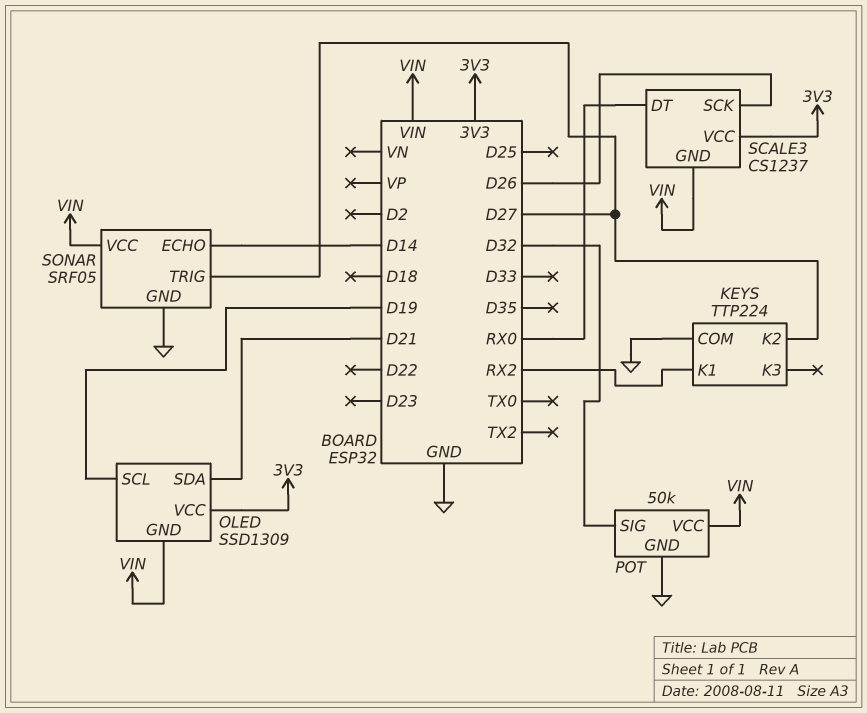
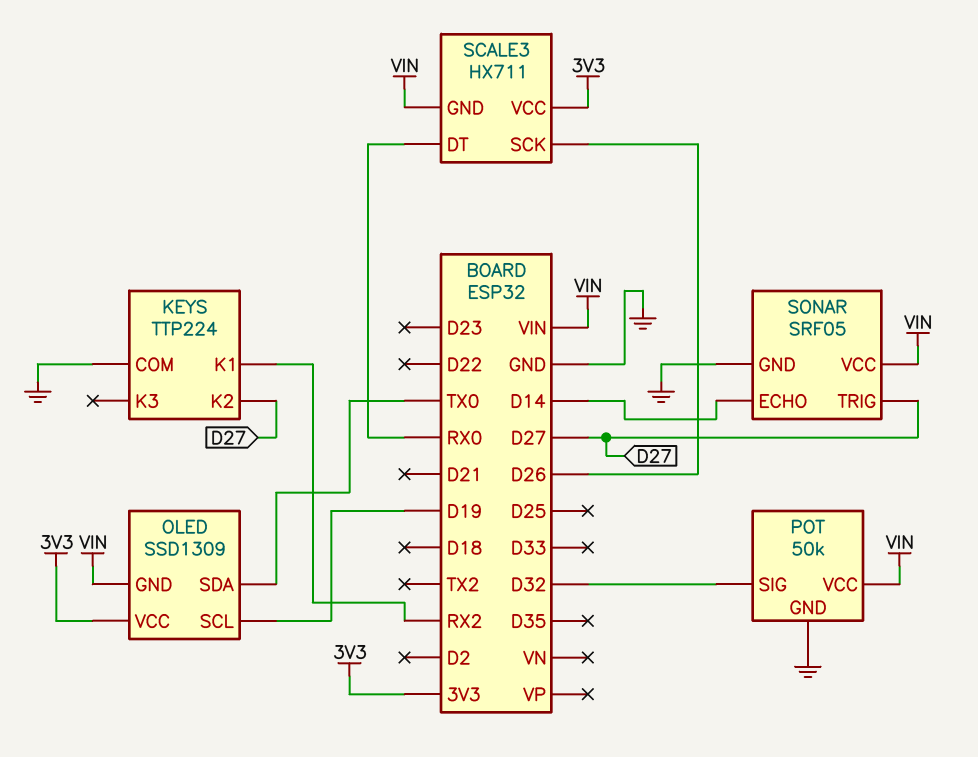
OLED pin SDA: D21 -> TX0
SCALE3: CS1237 -> HX711

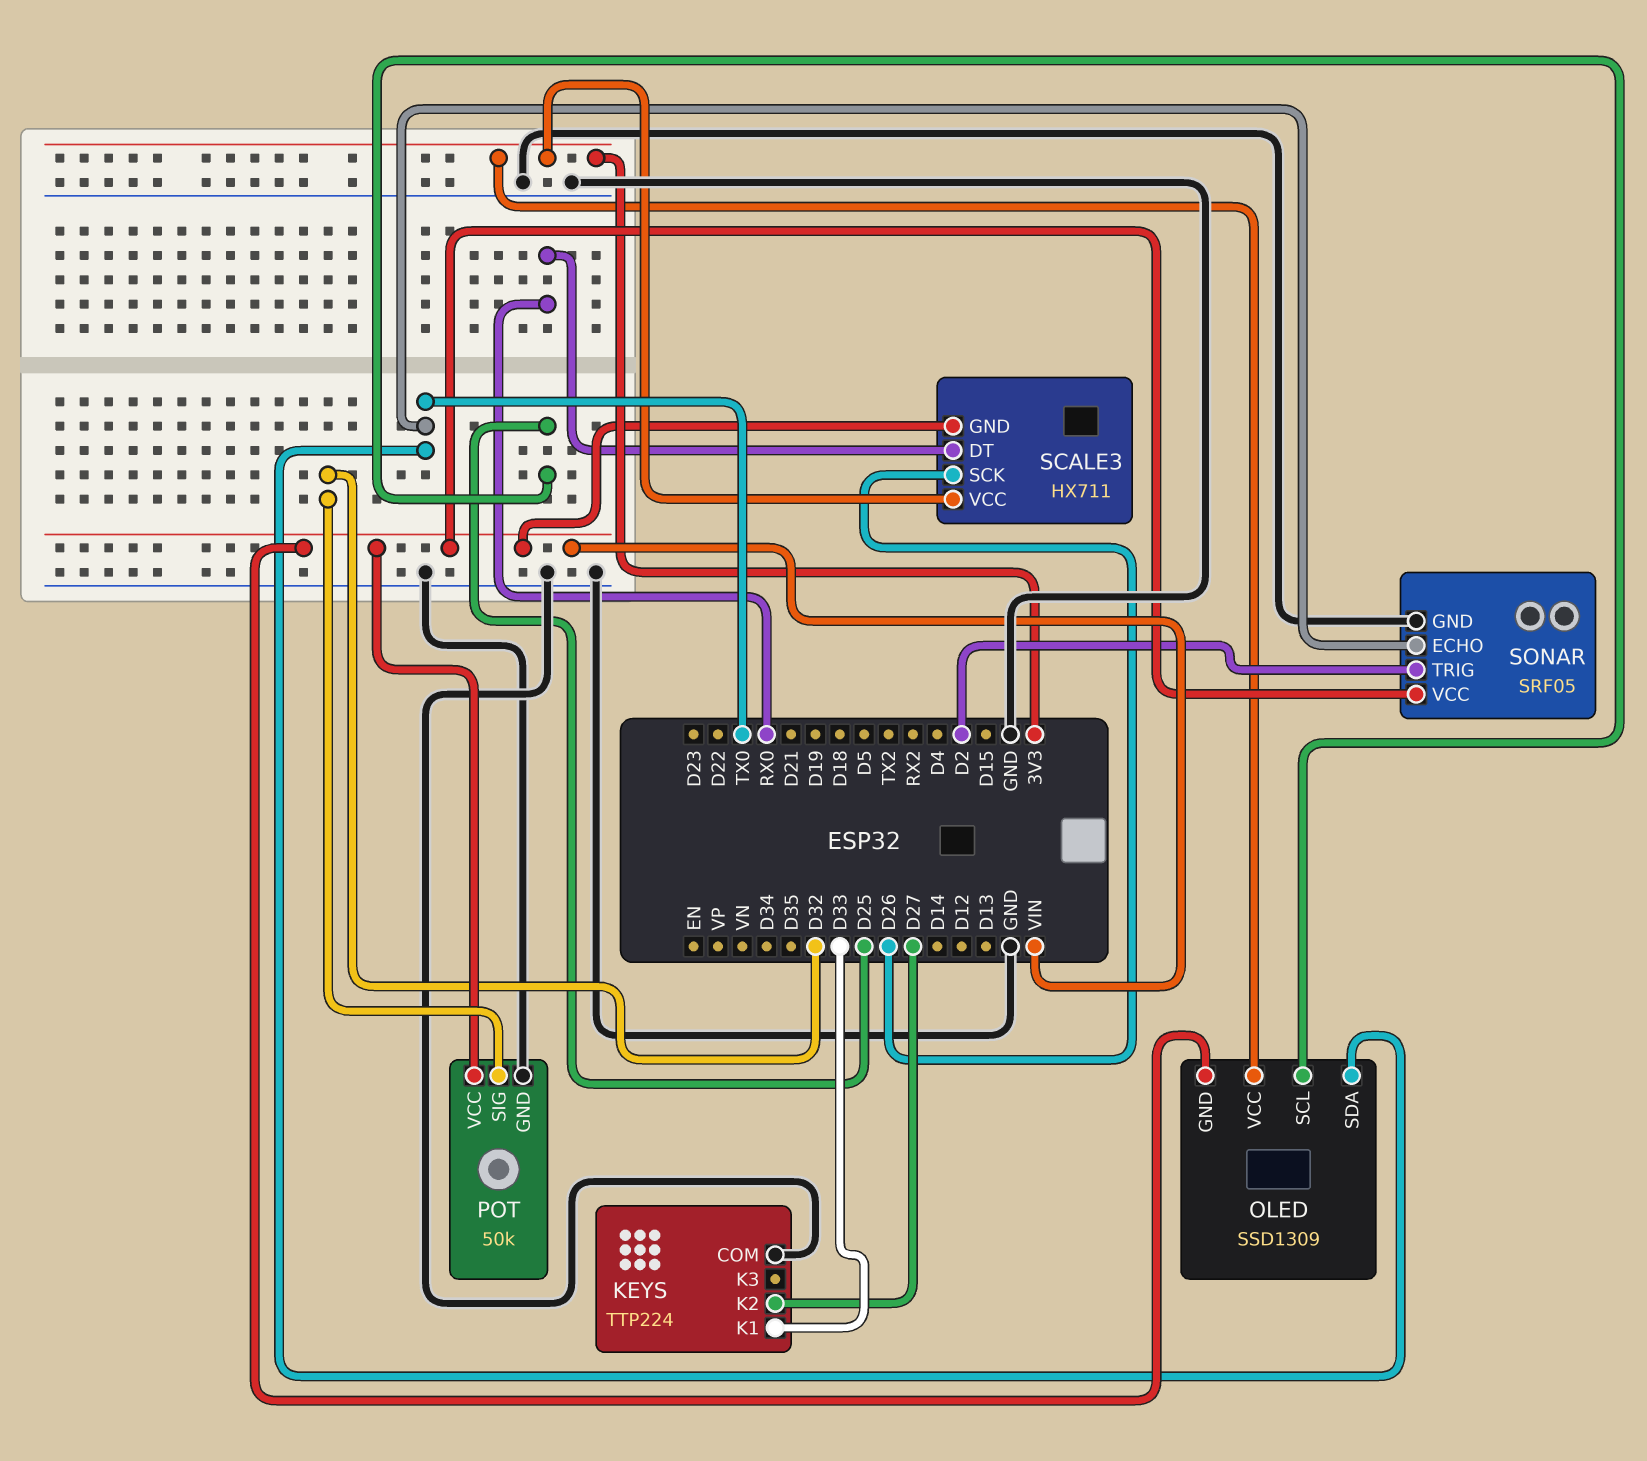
KEYS pin K1: RX2 -> D33
OLED pin SCL: D19 -> D25
SONAR pin ECHO: D14 -> TX0
SONAR pin TRIG: D27 -> D2

